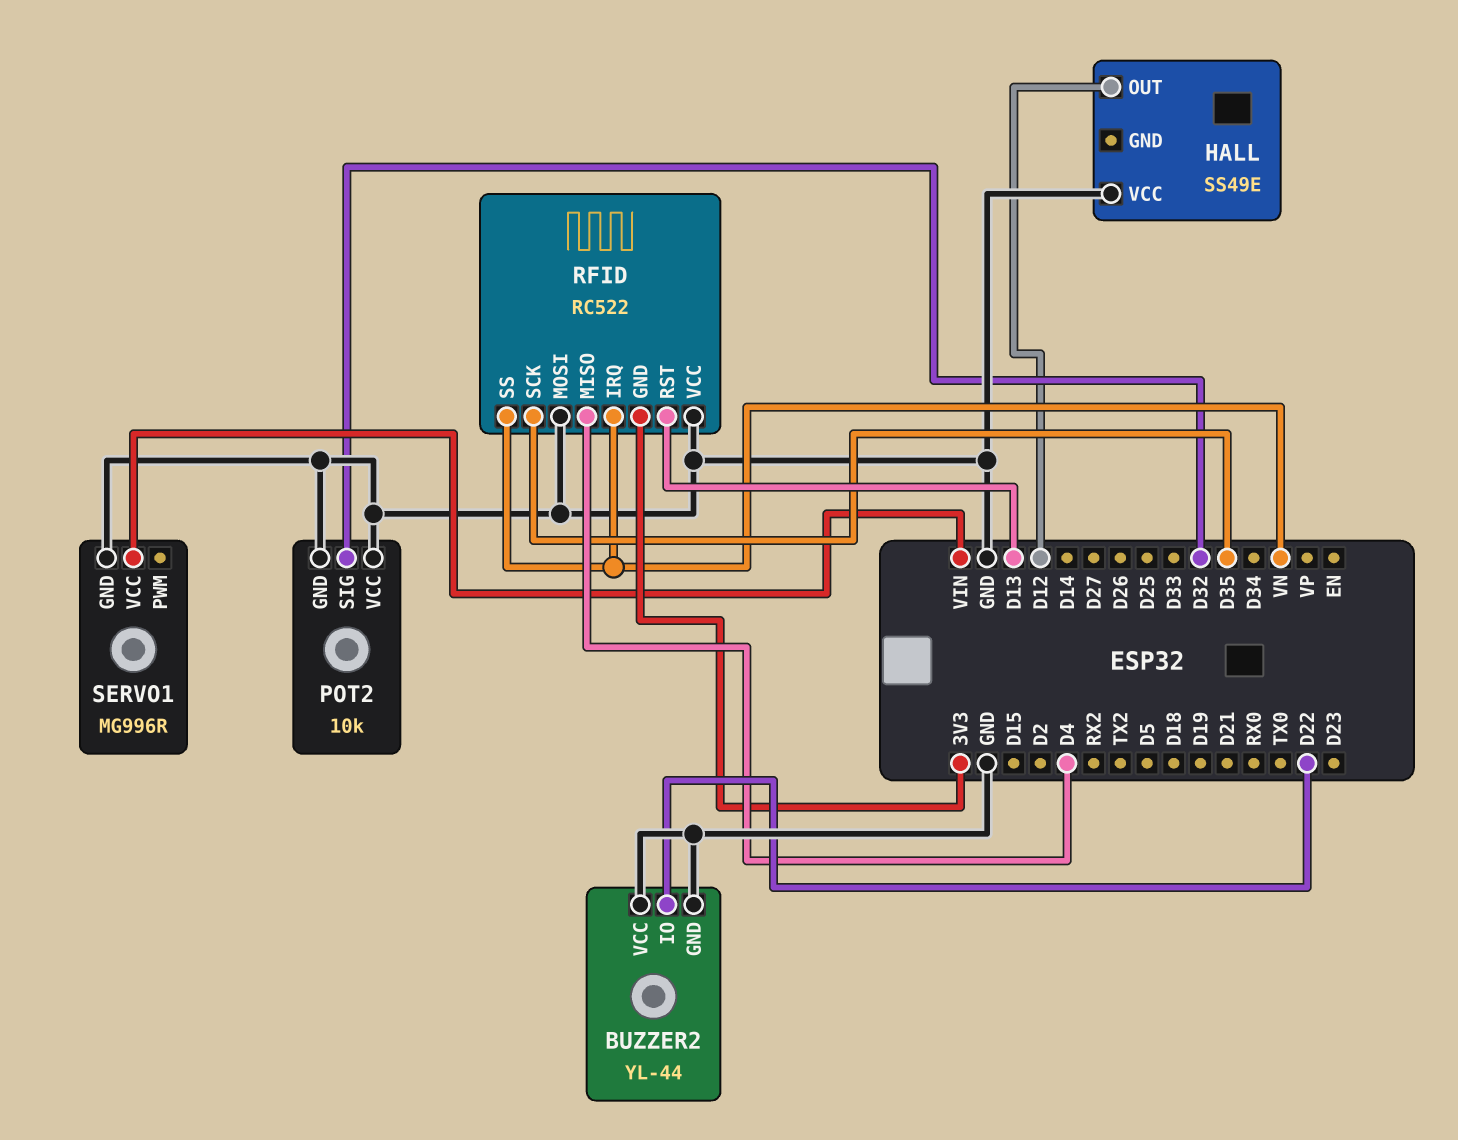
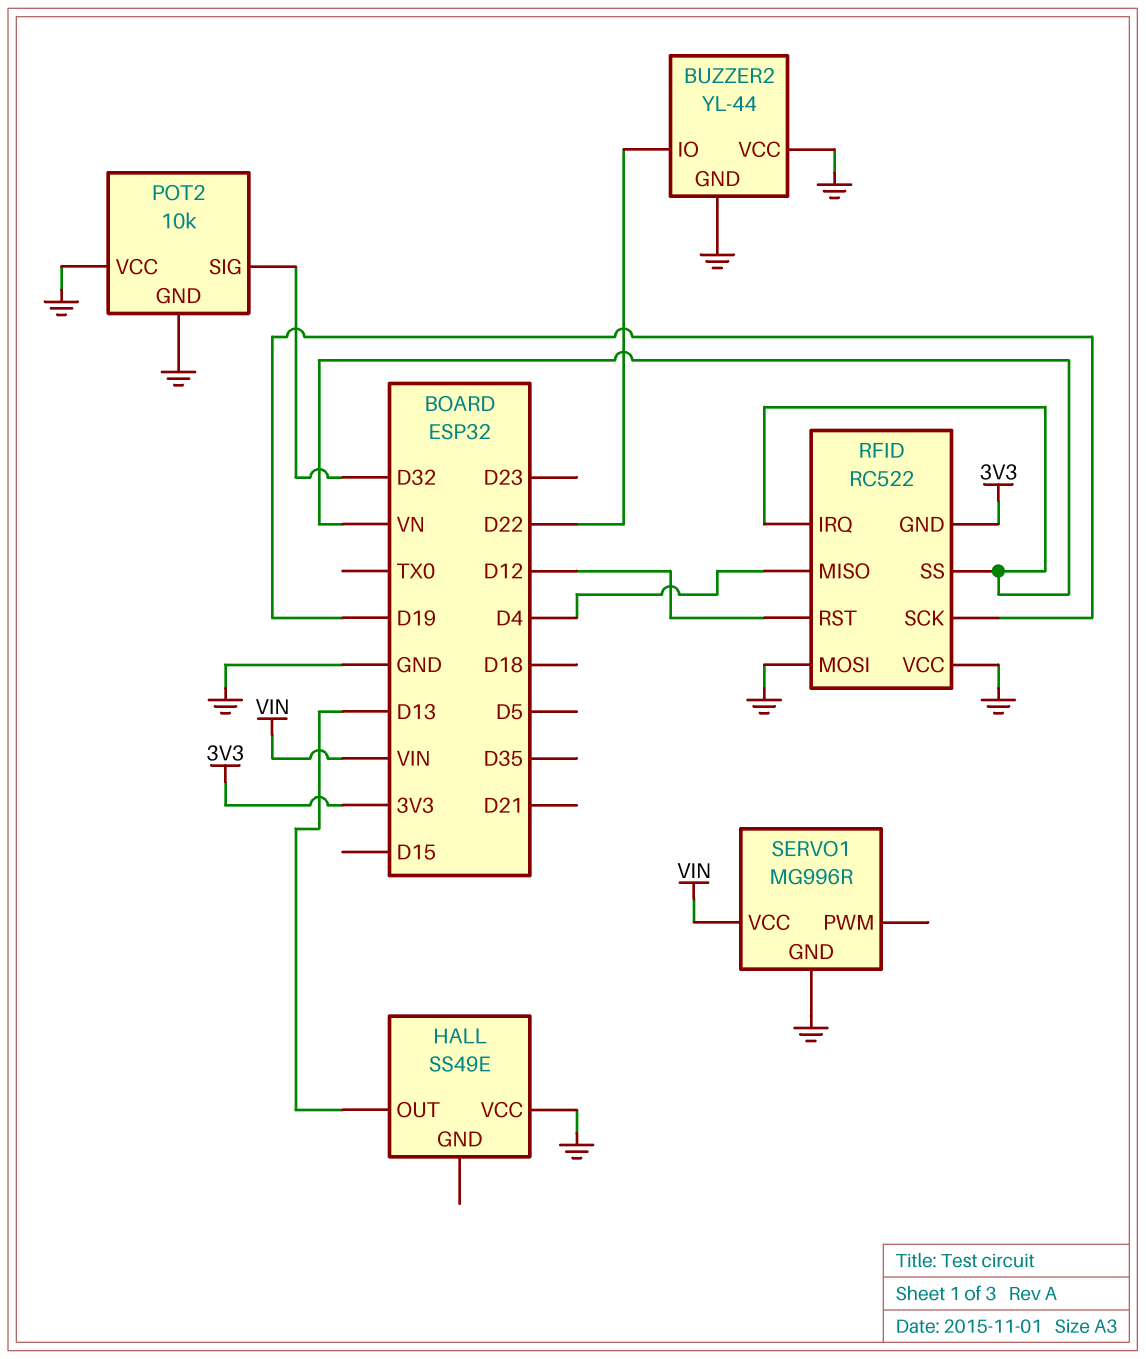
HALL pin OUT: D12 -> D13
RFID pin RST: D13 -> D12
RFID pin SCK: D35 -> D19

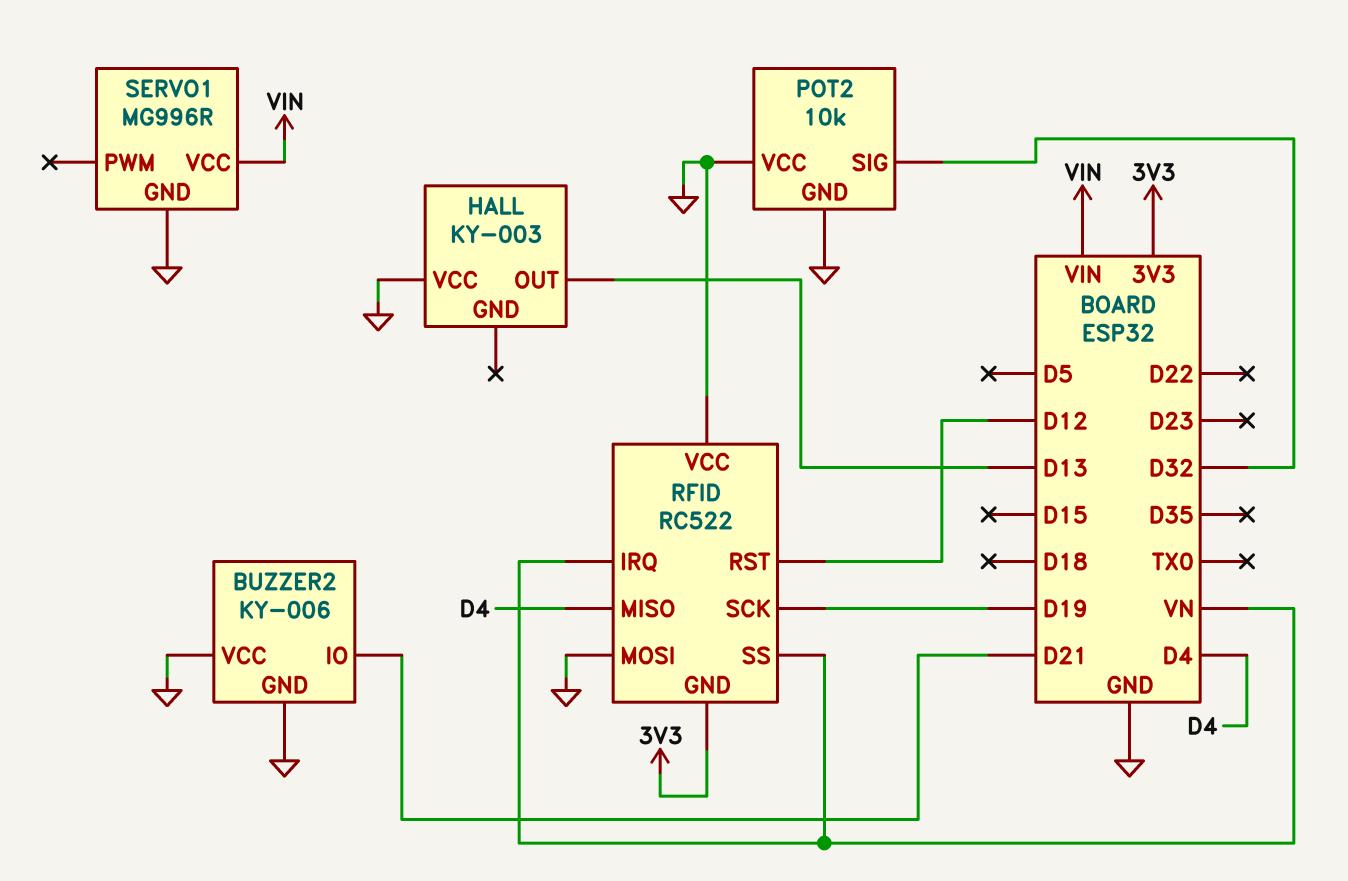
BUZZER2: YL-44 -> KY-006
BUZZER2 pin IO: D22 -> D21
HALL: SS49E -> KY-003

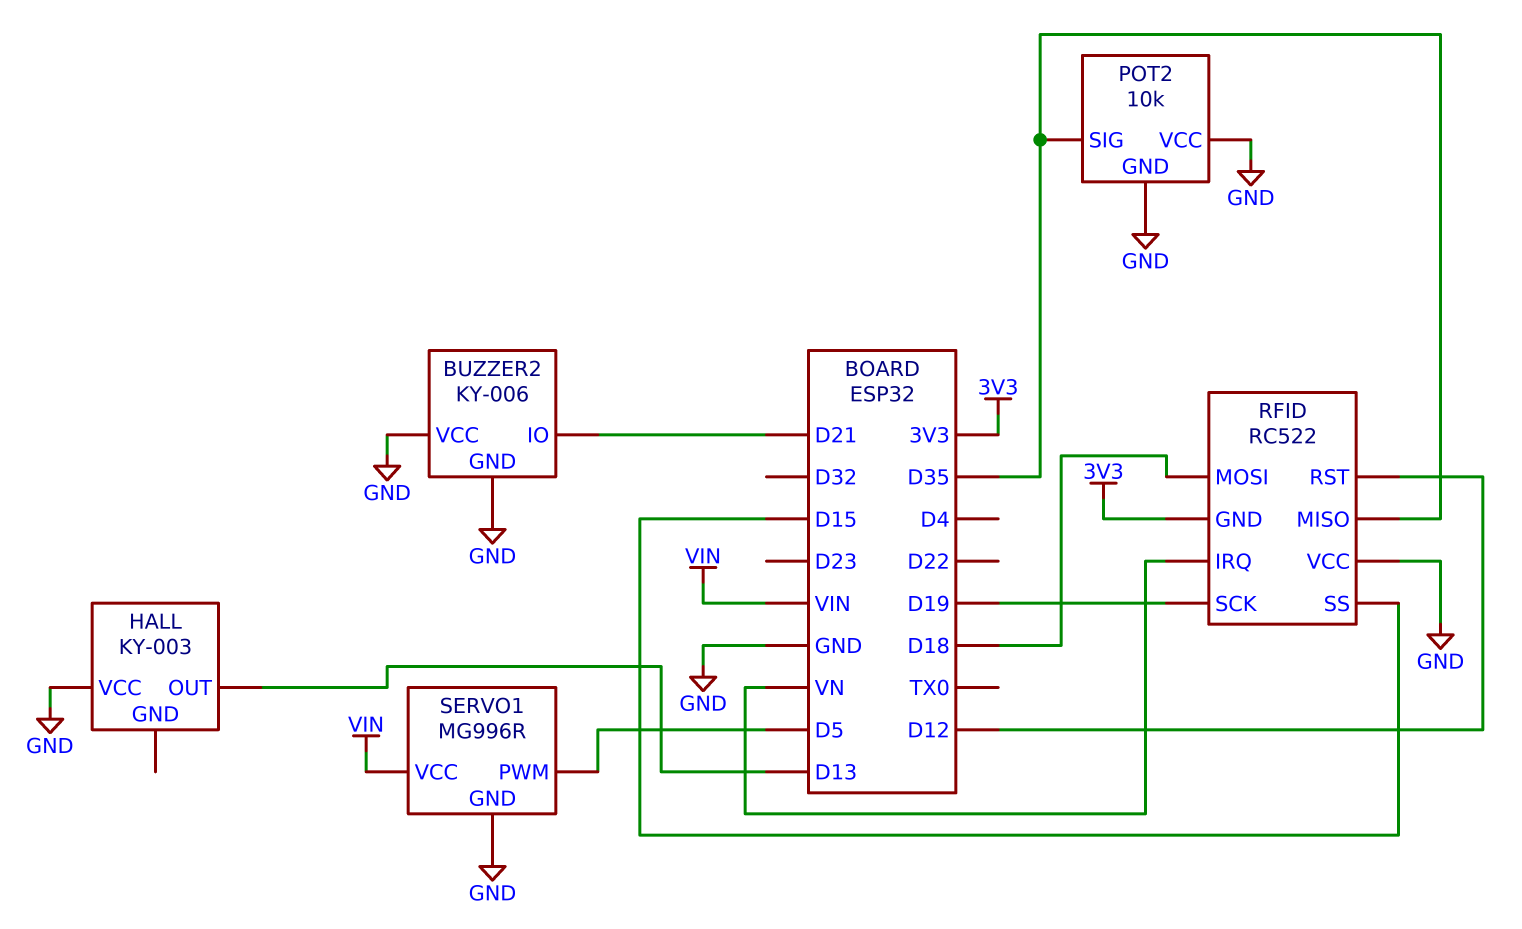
POT2 pin SIG: D32 -> D35
RFID pin MISO: D4 -> D35
RFID pin MOSI: GND -> D18
RFID pin SS: VN -> D15
SERVO1 pin PWM: none -> D5

